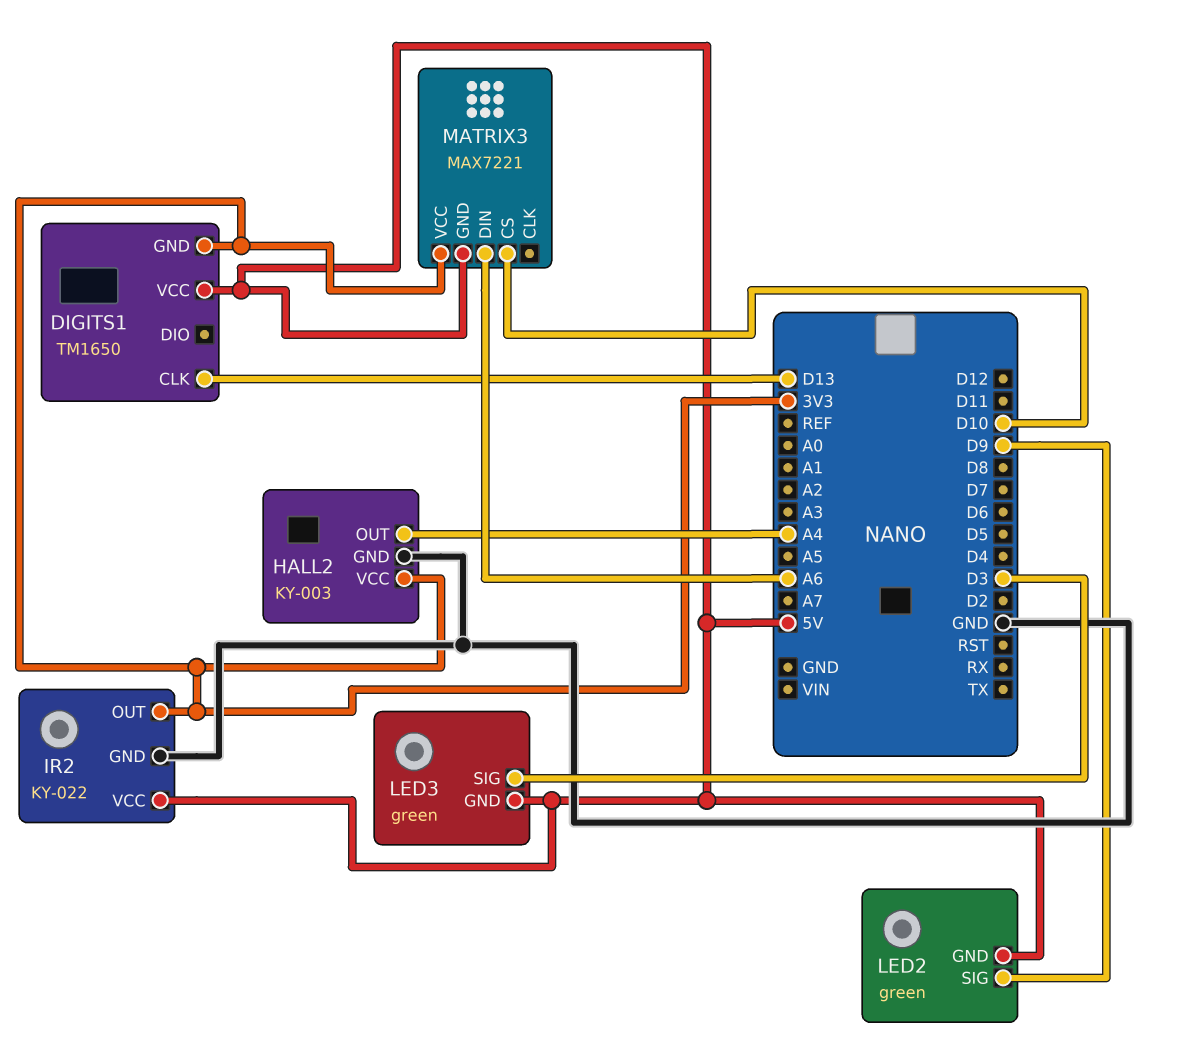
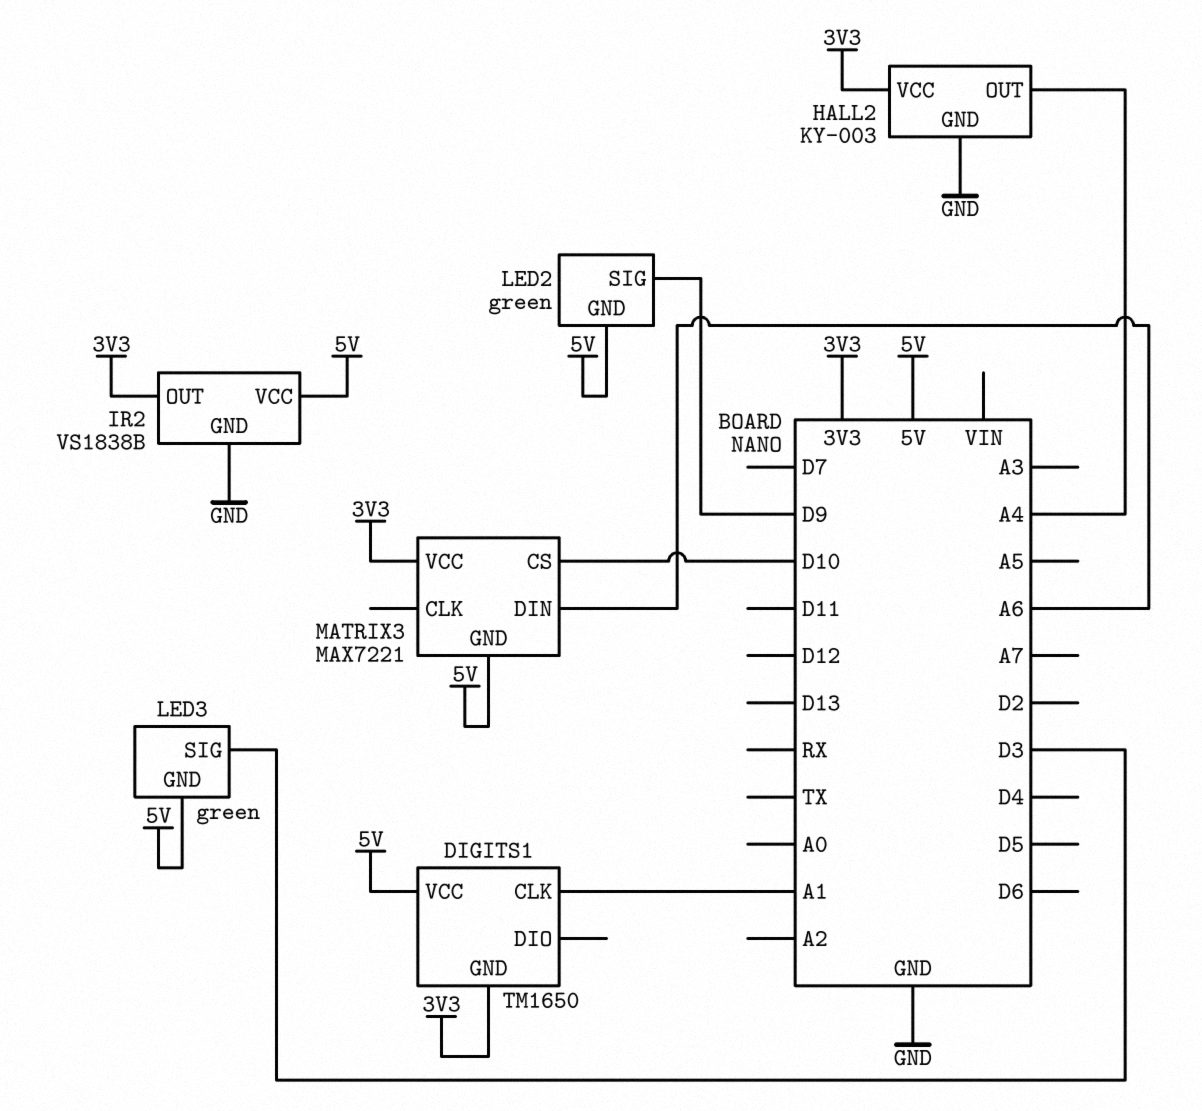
DIGITS1 pin CLK: D13 -> A1
IR2: KY-022 -> VS1838B

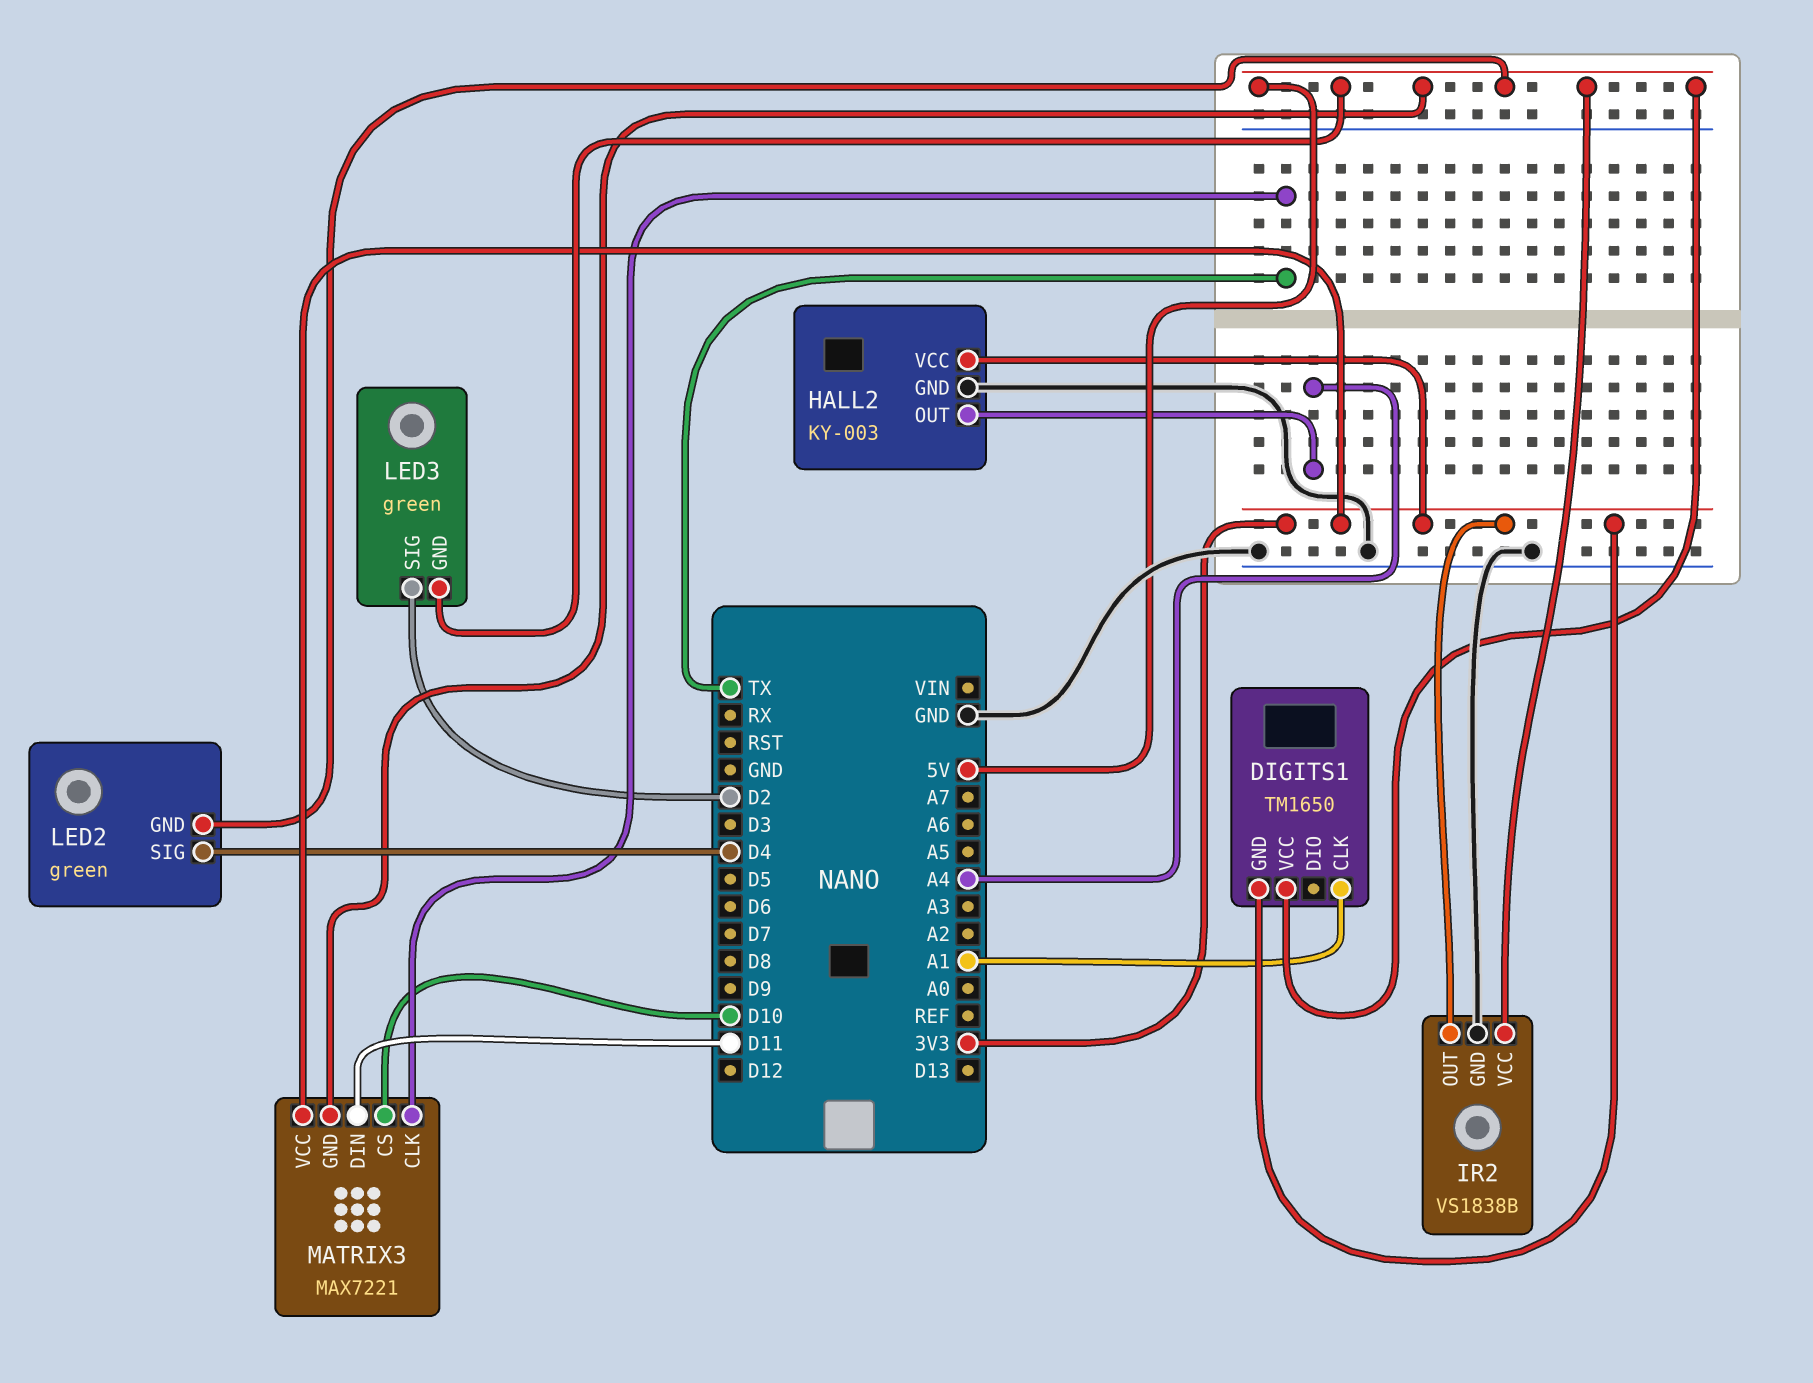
LED2 pin SIG: D9 -> D4
LED3 pin SIG: D3 -> D2
MATRIX3 pin CLK: none -> TX
MATRIX3 pin DIN: A6 -> D11

